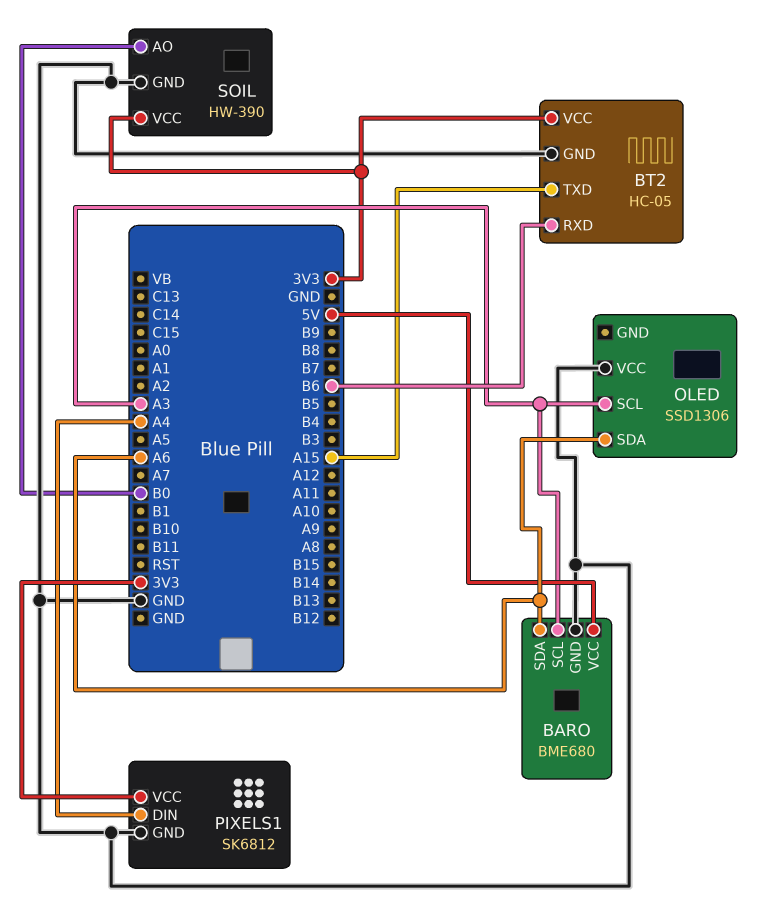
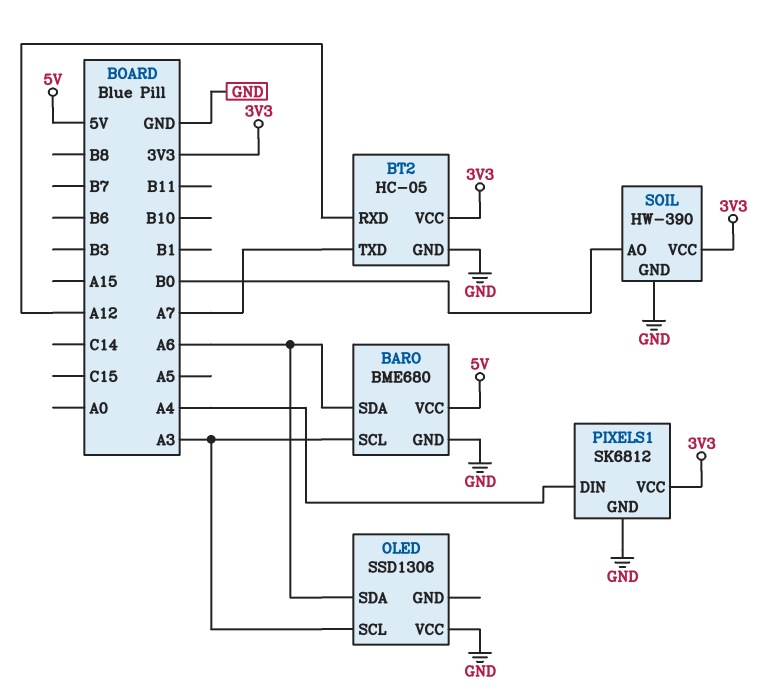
BT2 pin RXD: B6 -> A12
BT2 pin TXD: A15 -> A7

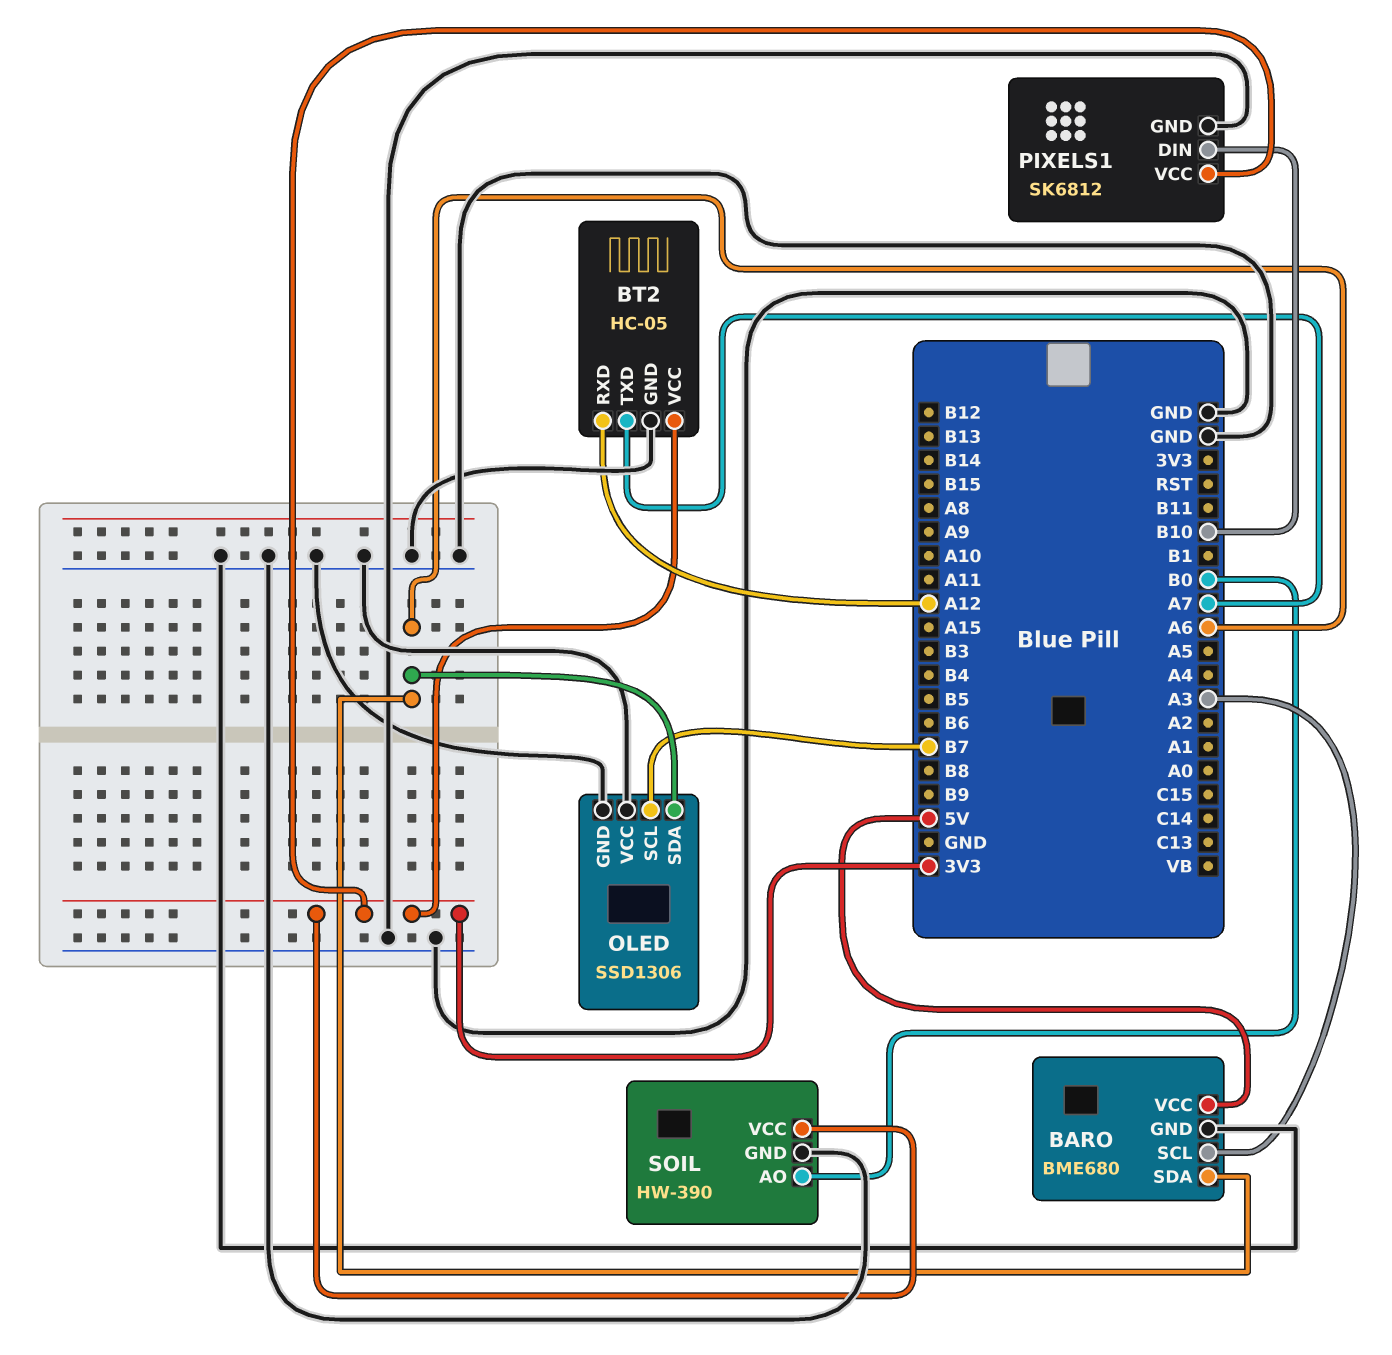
OLED pin GND: none -> GND
OLED pin SCL: A3 -> B7
PIXELS1 pin DIN: A4 -> B10

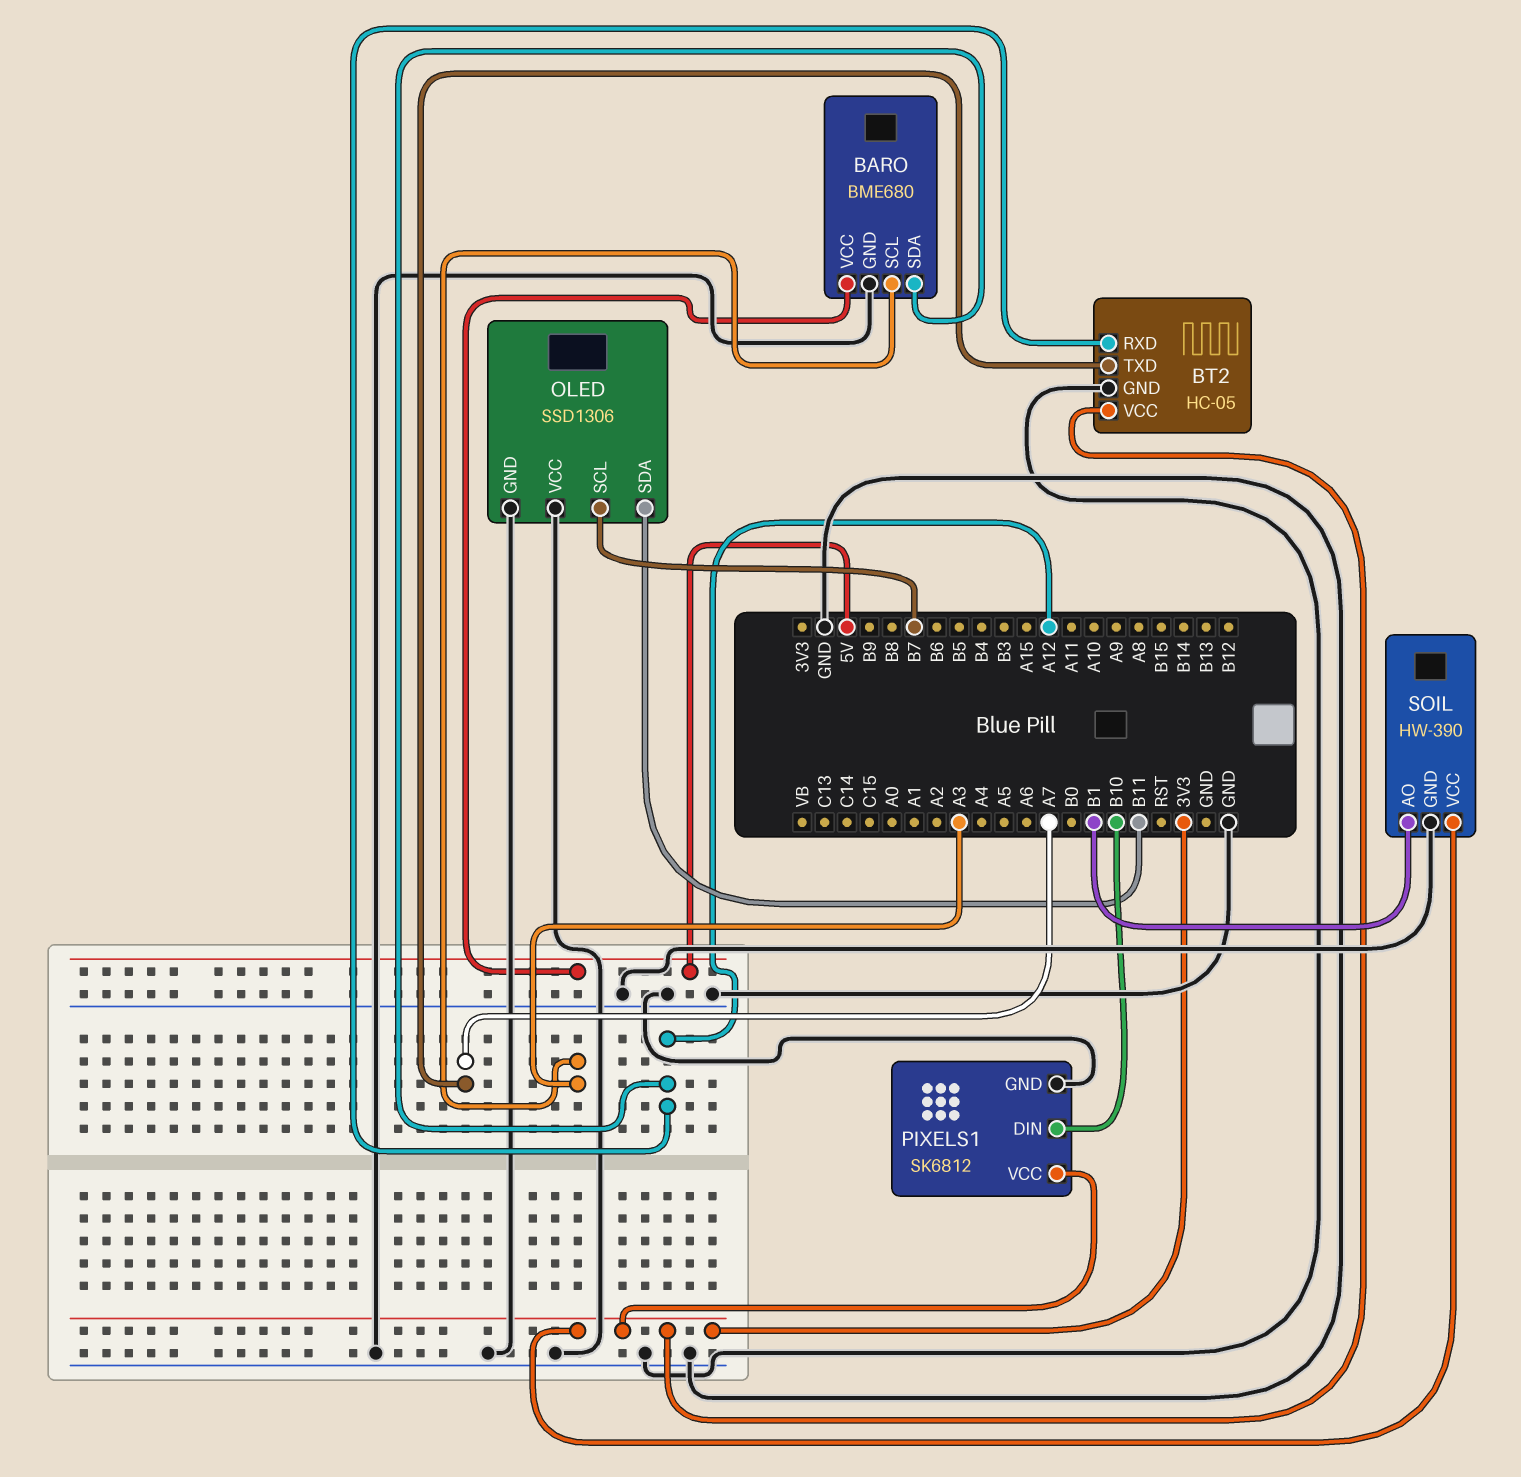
BARO pin SDA: A6 -> A12
OLED pin SDA: A6 -> B11
SOIL pin AO: B0 -> B1

